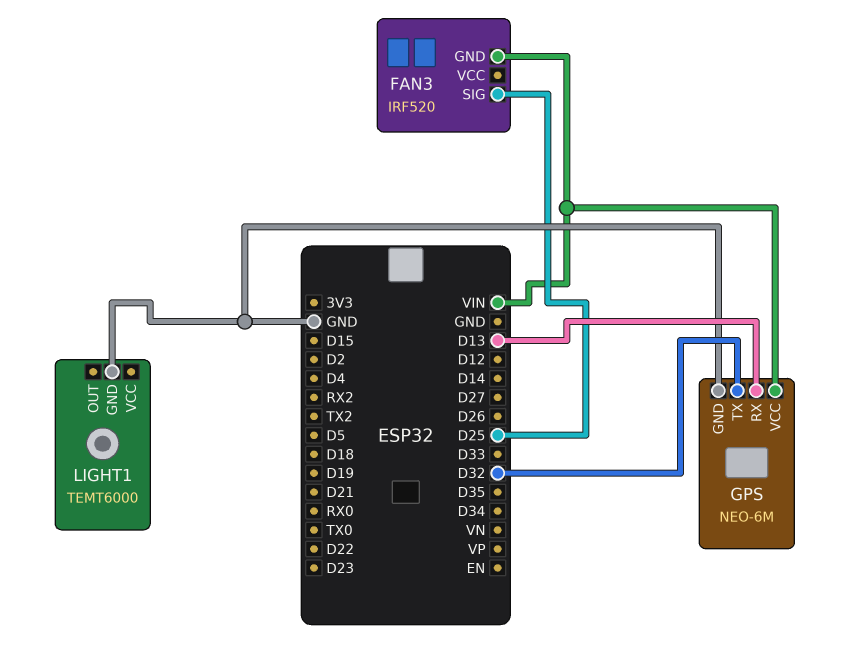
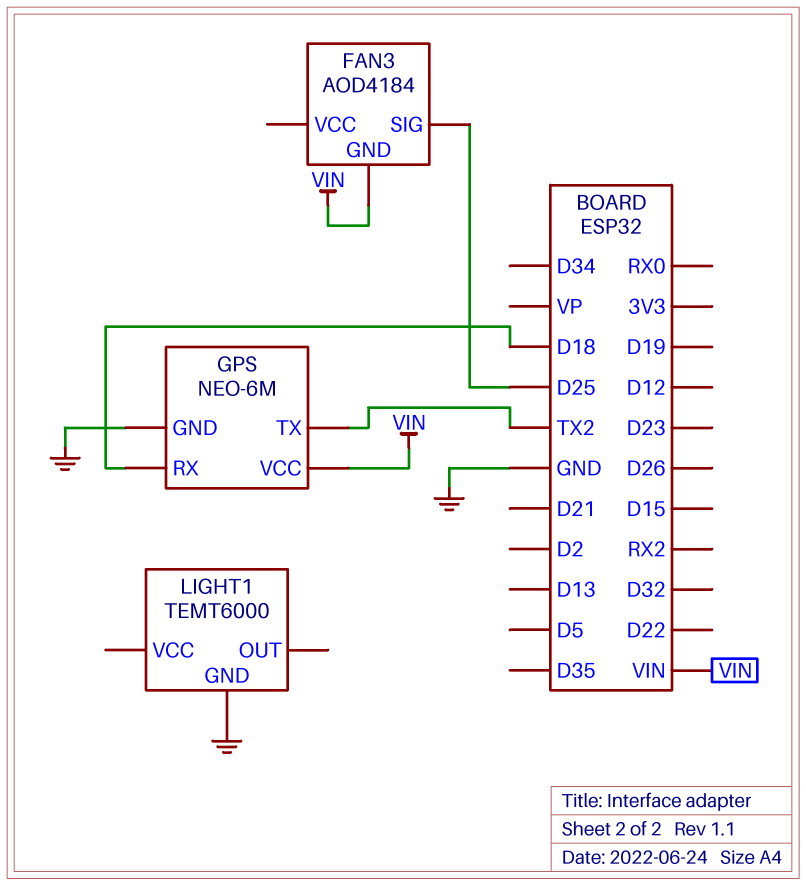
FAN3: IRF520 -> AOD4184
GPS pin RX: D13 -> D18
GPS pin TX: D32 -> TX2

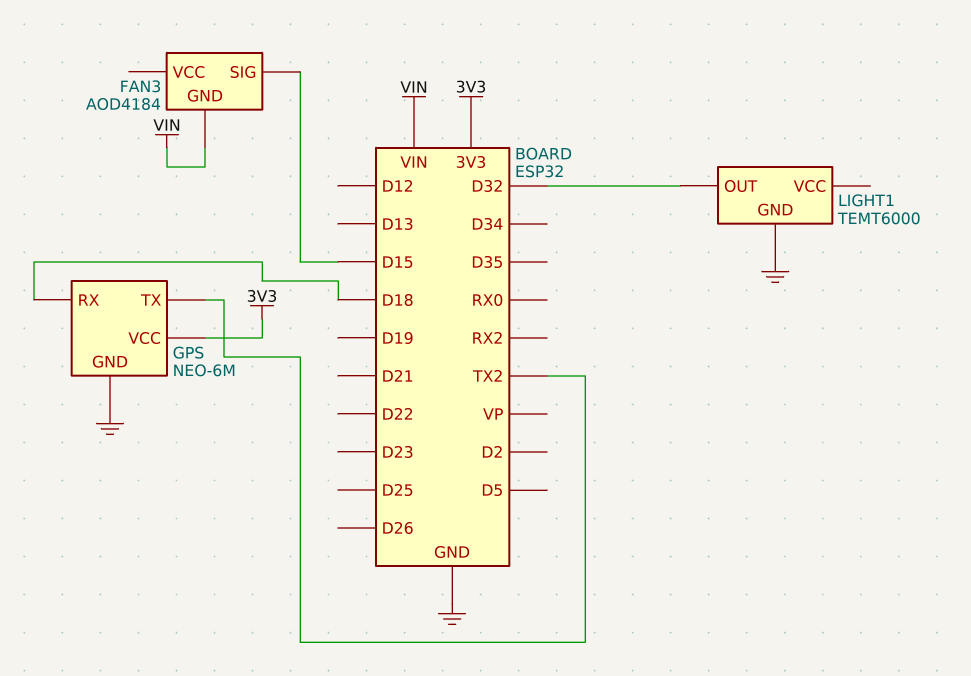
FAN3 pin SIG: D25 -> D15
GPS pin VCC: VIN -> 3V3
LIGHT1 pin OUT: none -> D32

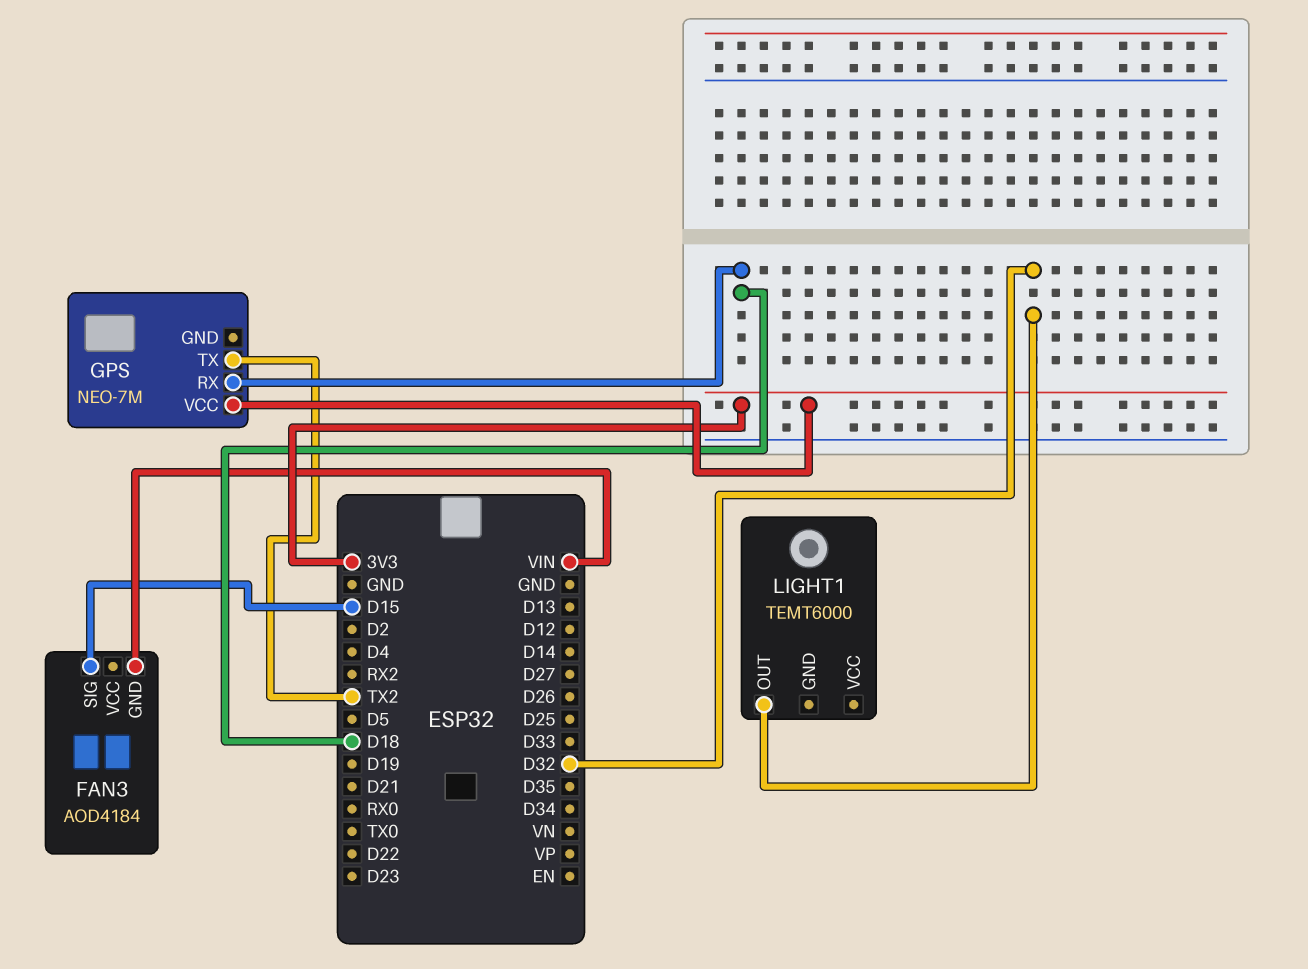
GPS: NEO-6M -> NEO-7M
GPS pin GND: GND -> none
LIGHT1 pin GND: GND -> none

